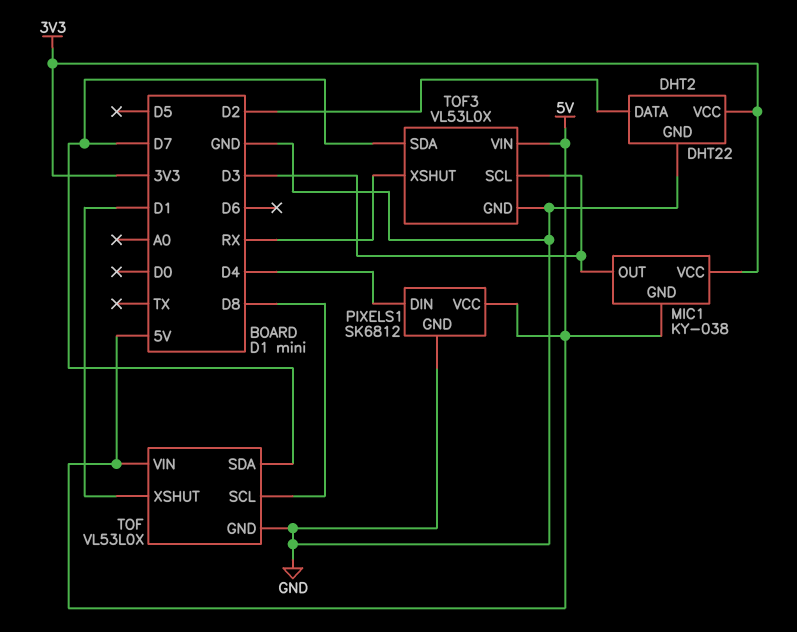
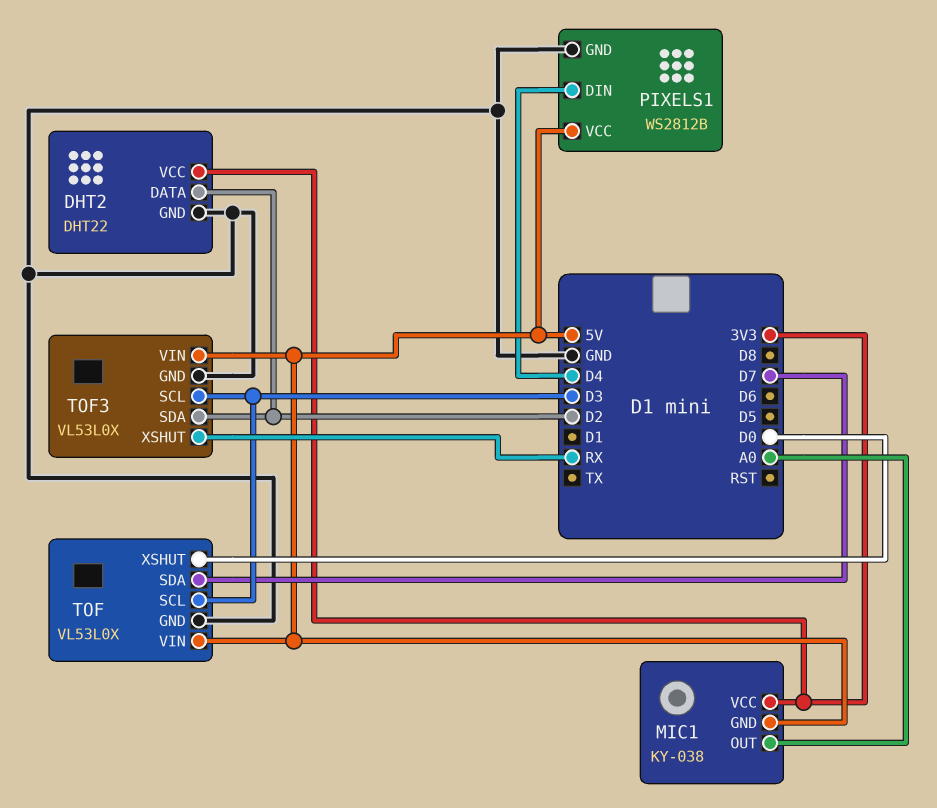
MIC1 pin OUT: D3 -> A0
PIXELS1: SK6812 -> WS2812B
TOF pin SCL: D8 -> D3
TOF pin XSHUT: D1 -> D0
TOF3 pin SDA: D7 -> D2

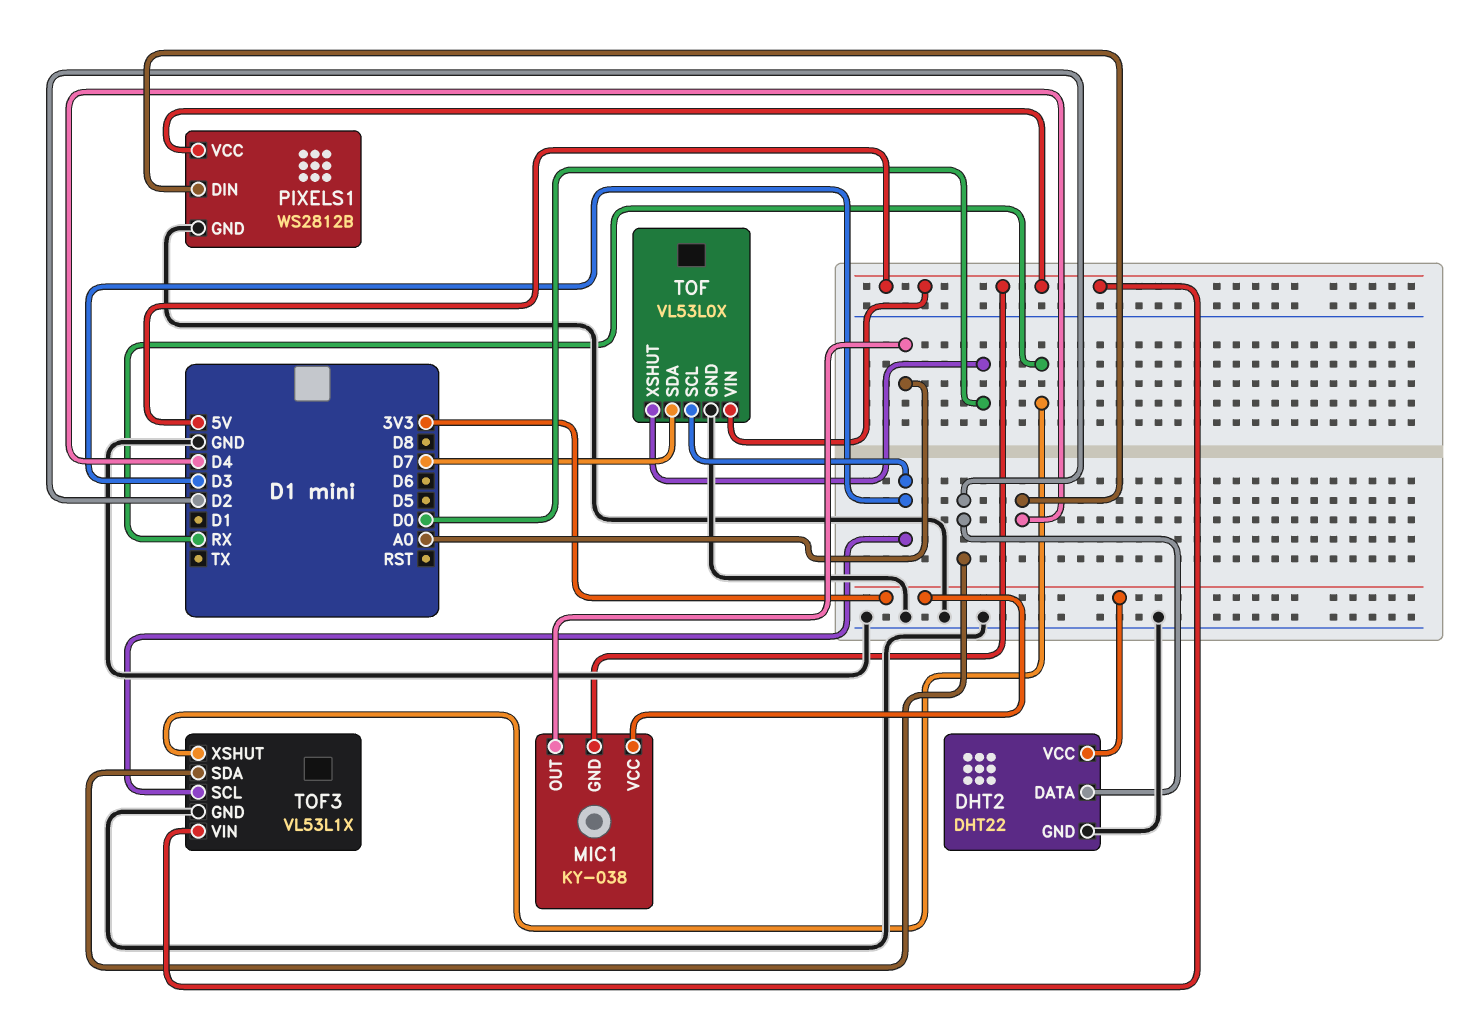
TOF3: VL53L0X -> VL53L1X

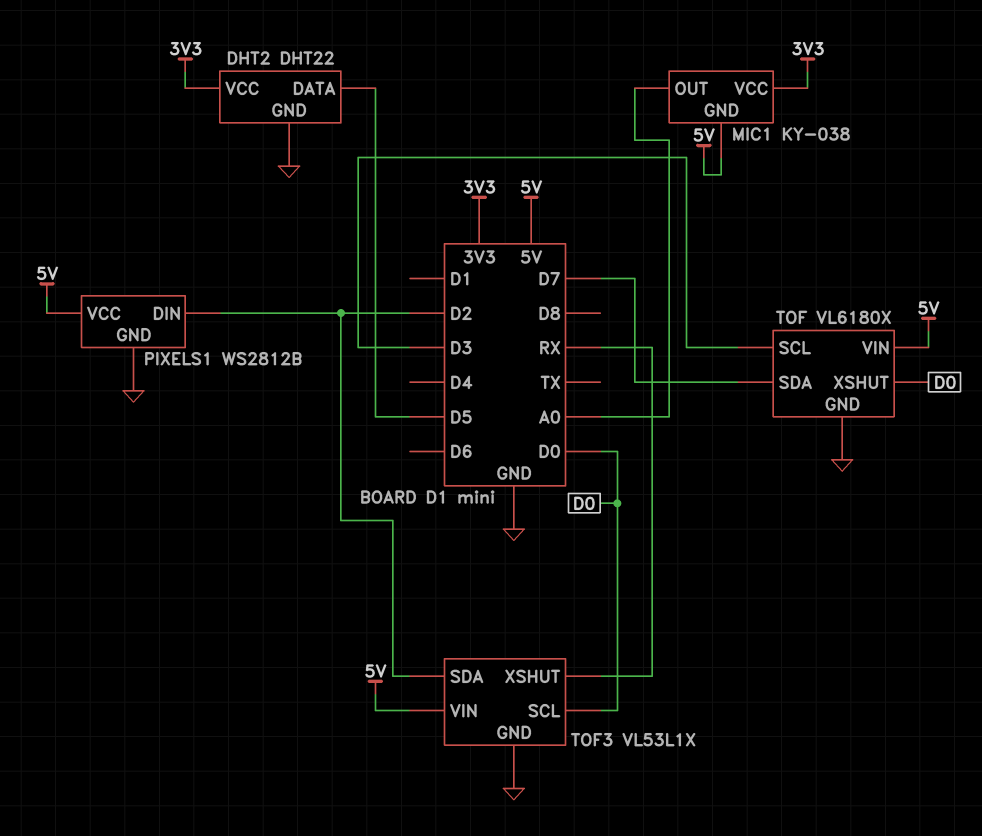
DHT2 pin DATA: D2 -> D5
PIXELS1 pin DIN: D4 -> D2
TOF: VL53L0X -> VL6180X
TOF3 pin SCL: D3 -> D0

